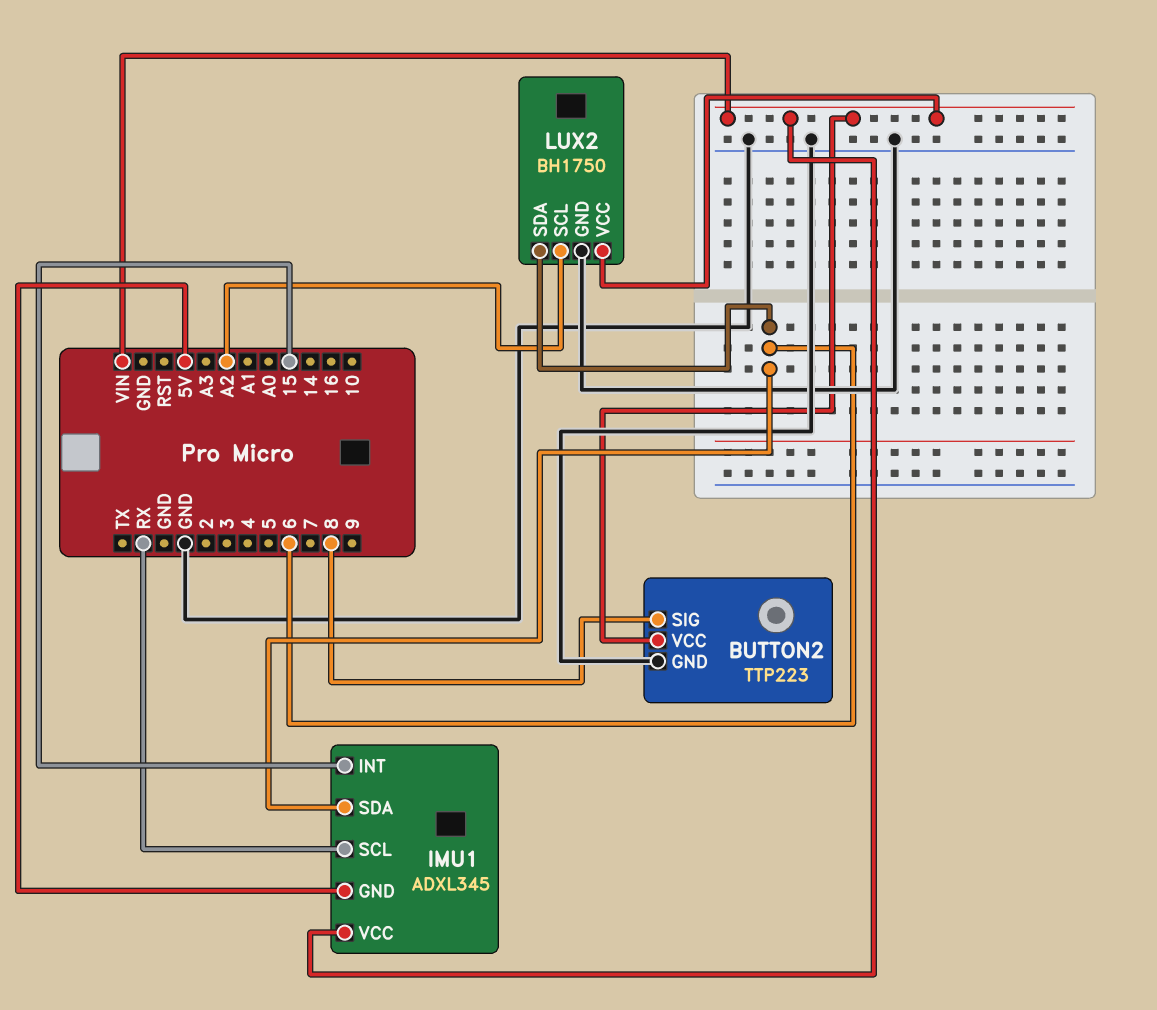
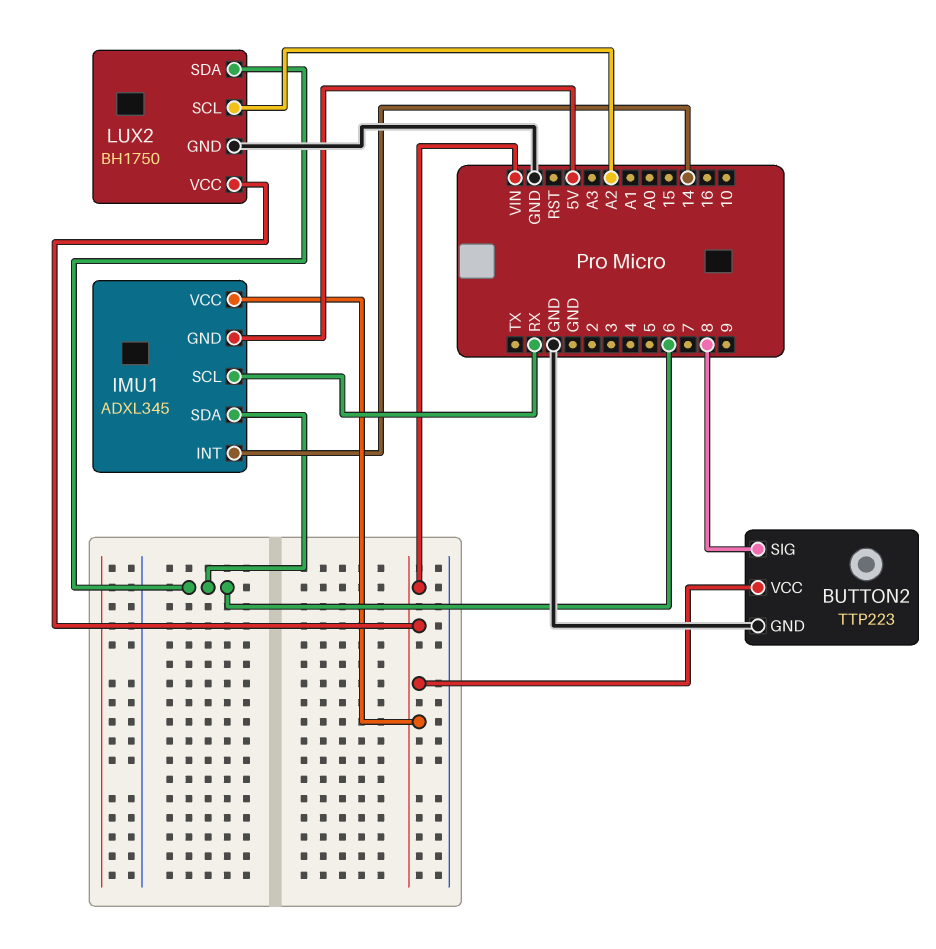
IMU1 pin INT: 15 -> 14

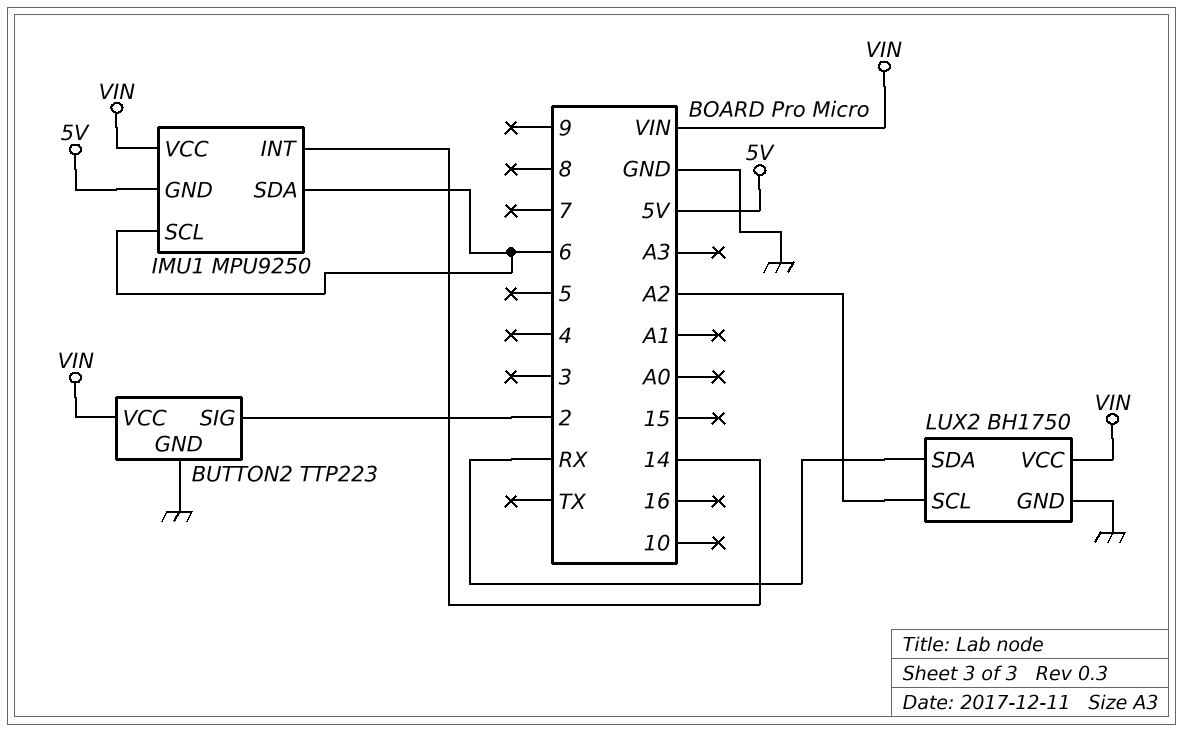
BUTTON2 pin SIG: 8 -> 2
IMU1: ADXL345 -> MPU9250
IMU1 pin SCL: RX -> 6
LUX2 pin SDA: 6 -> RX

